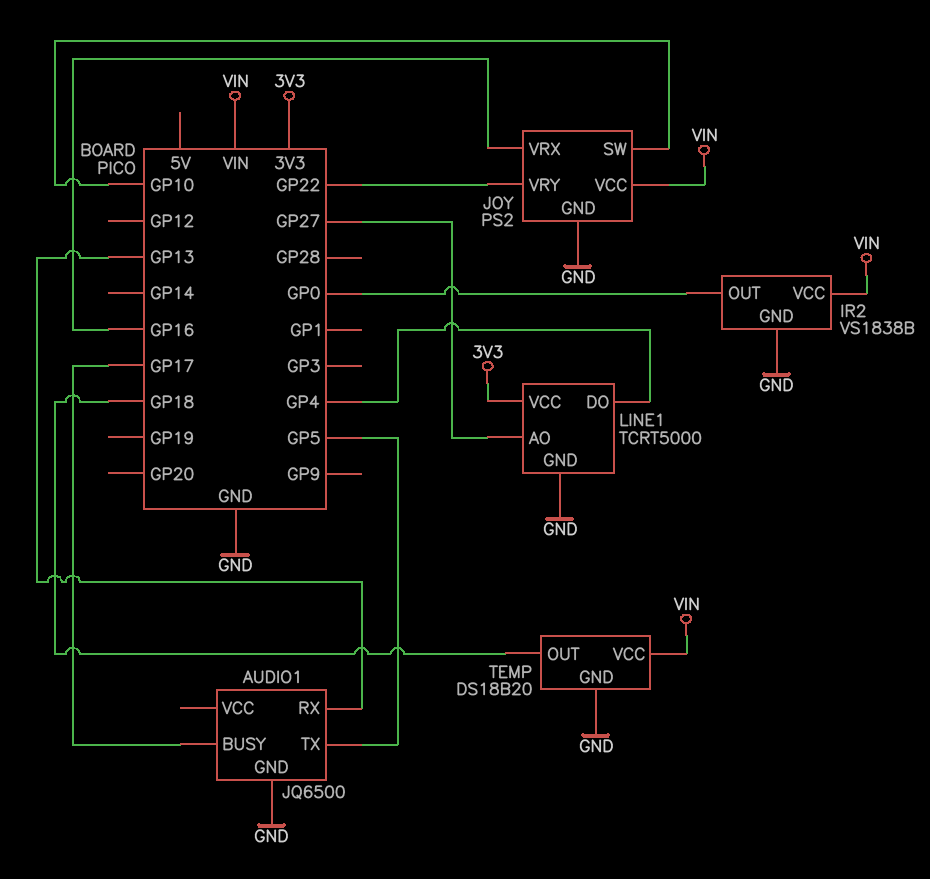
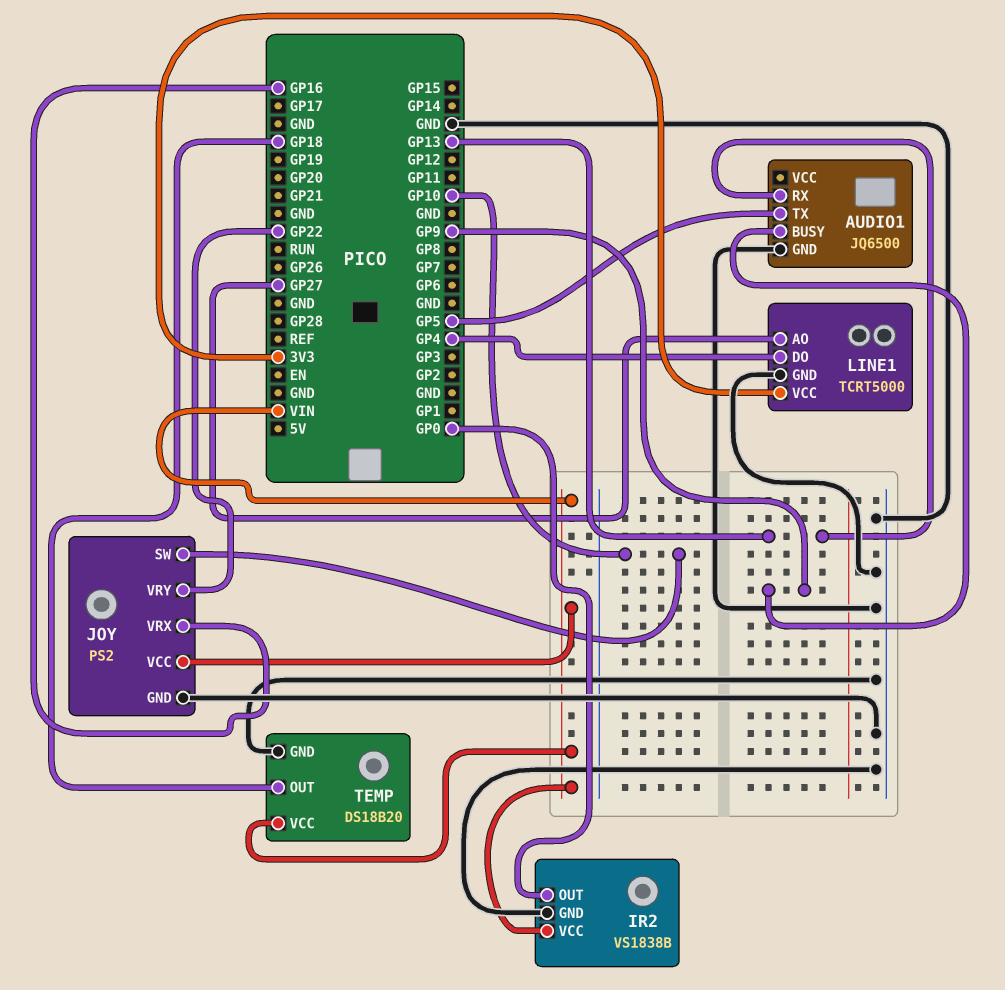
AUDIO1 pin BUSY: GP17 -> GP9

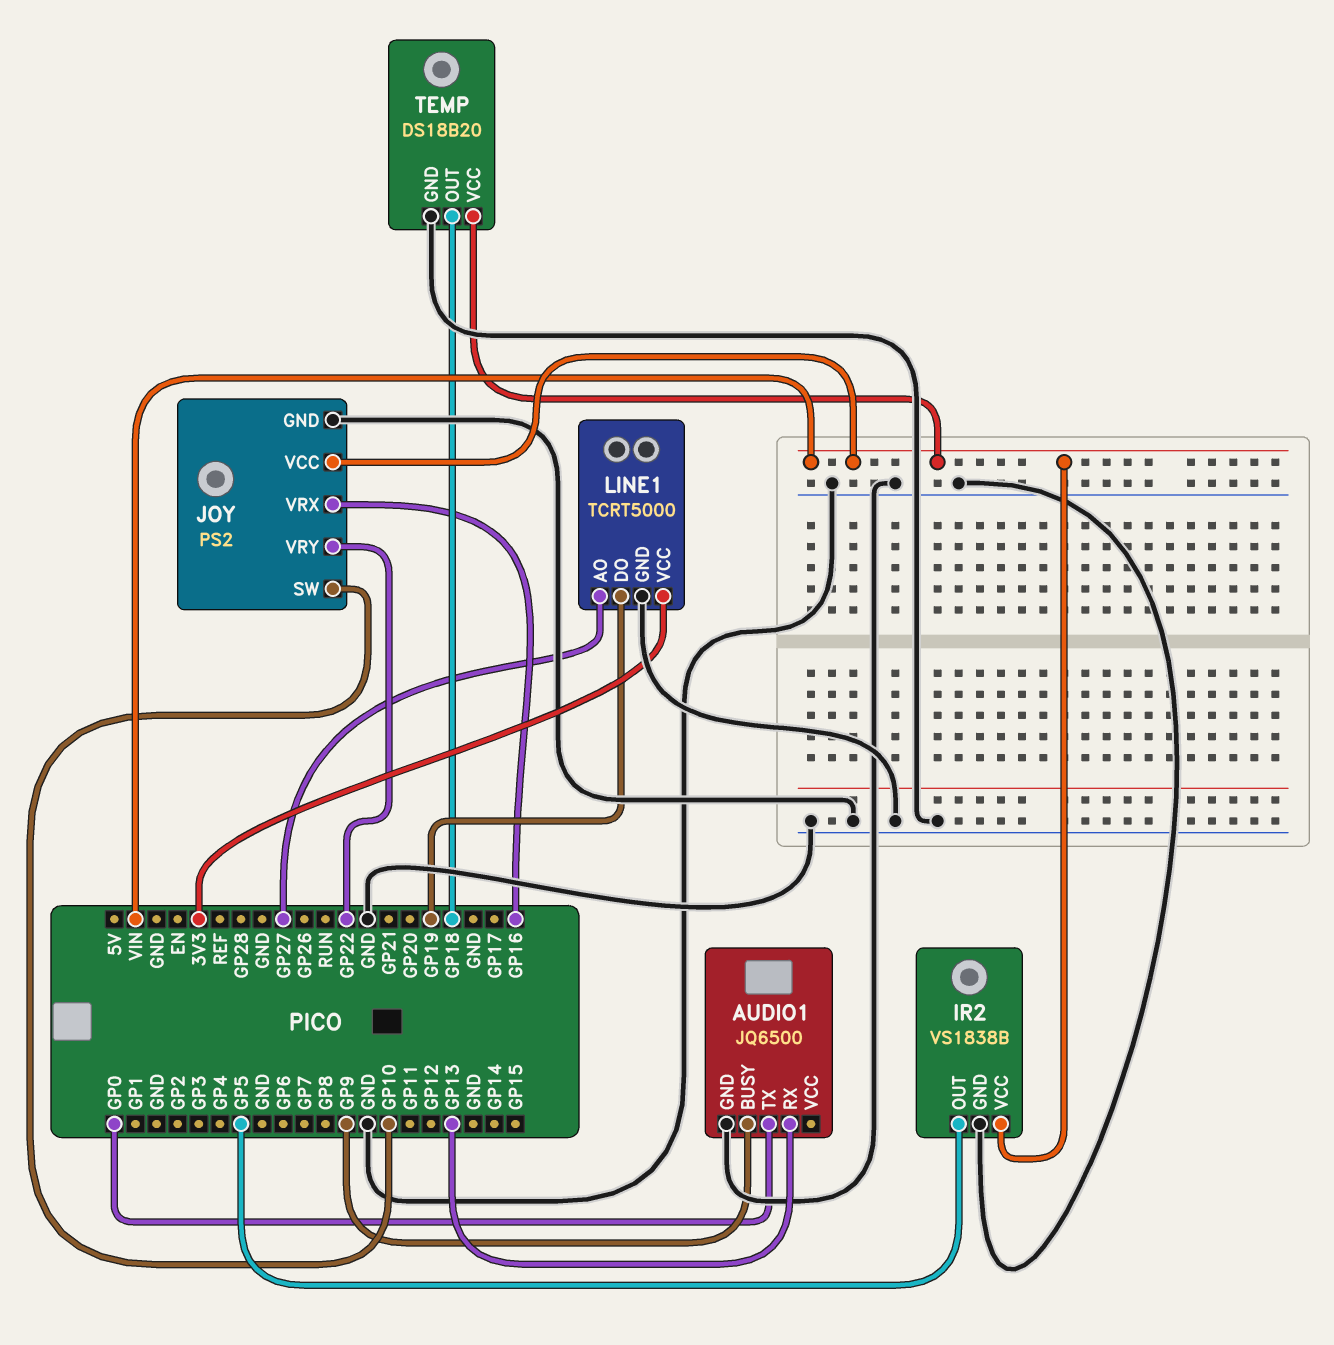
AUDIO1 pin TX: GP5 -> GP0
IR2 pin OUT: GP0 -> GP5
LINE1 pin DO: GP4 -> GP19

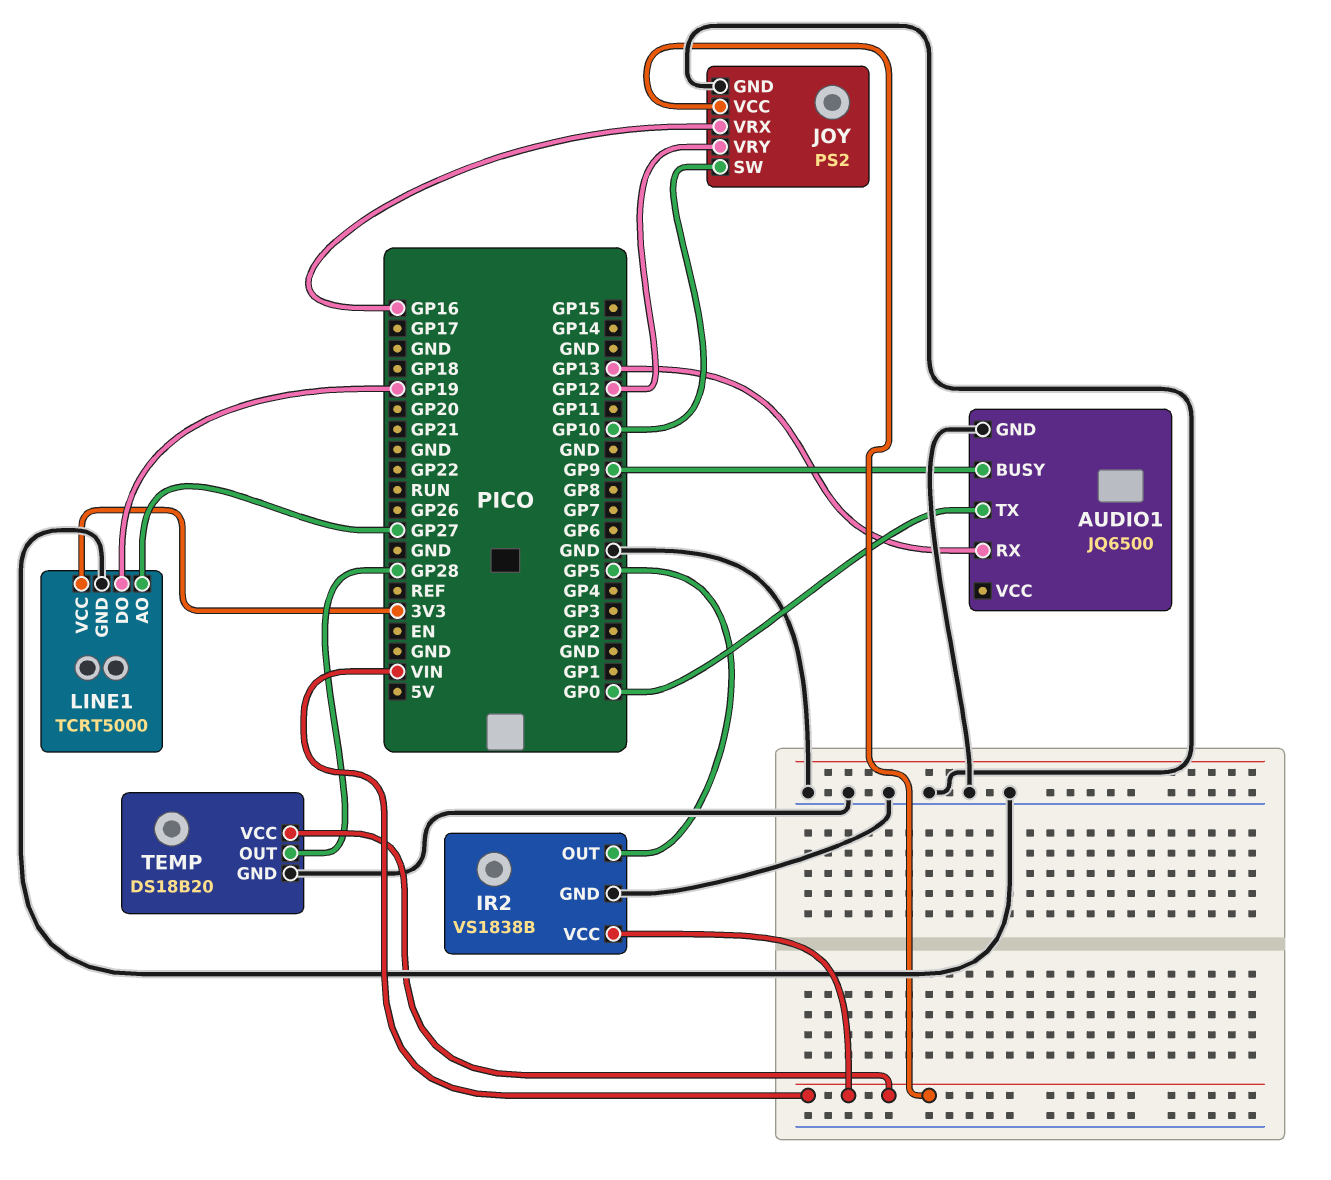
JOY pin VRY: GP22 -> GP12
TEMP pin OUT: GP18 -> GP28

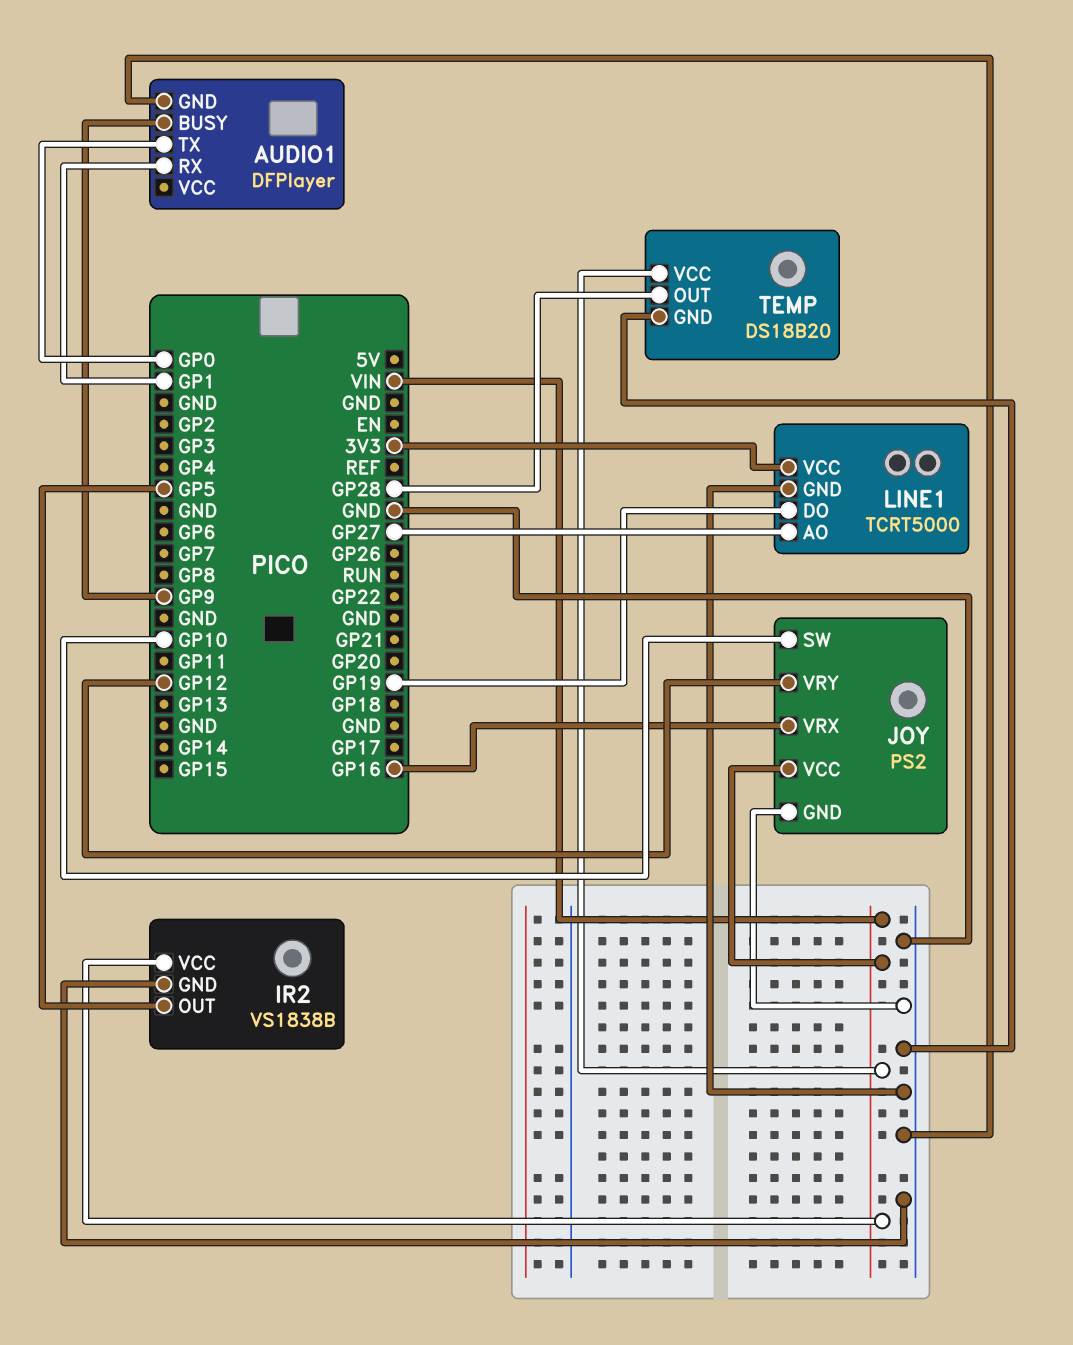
AUDIO1: JQ6500 -> DFPlayer
AUDIO1 pin RX: GP13 -> GP1

